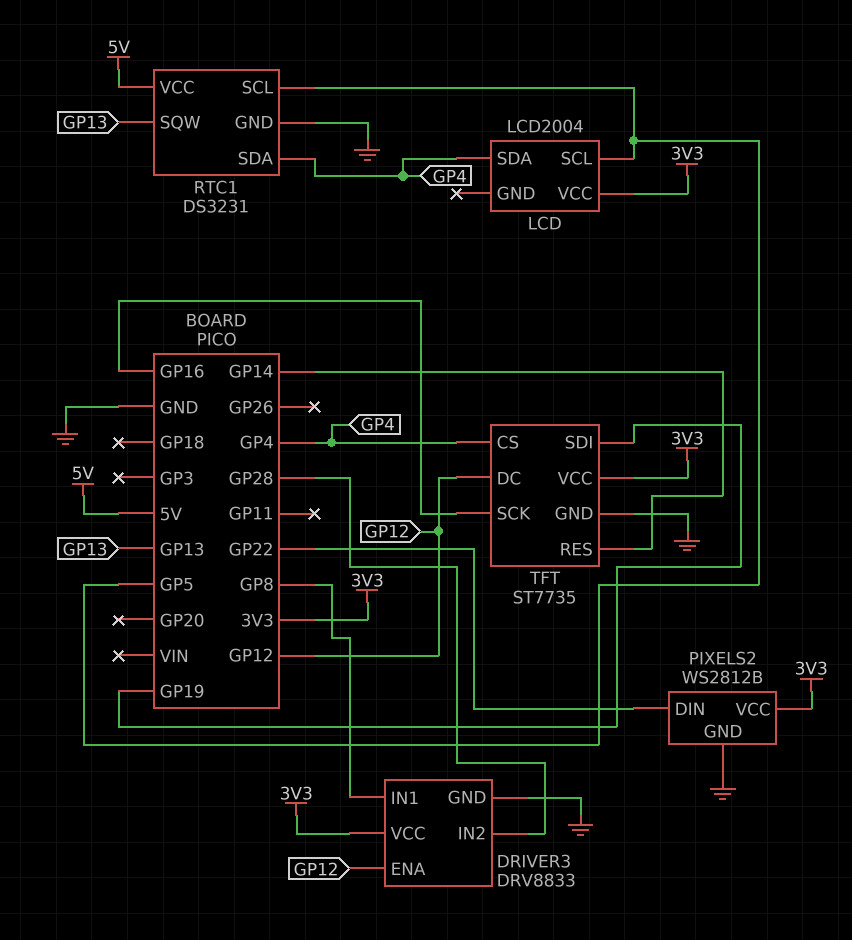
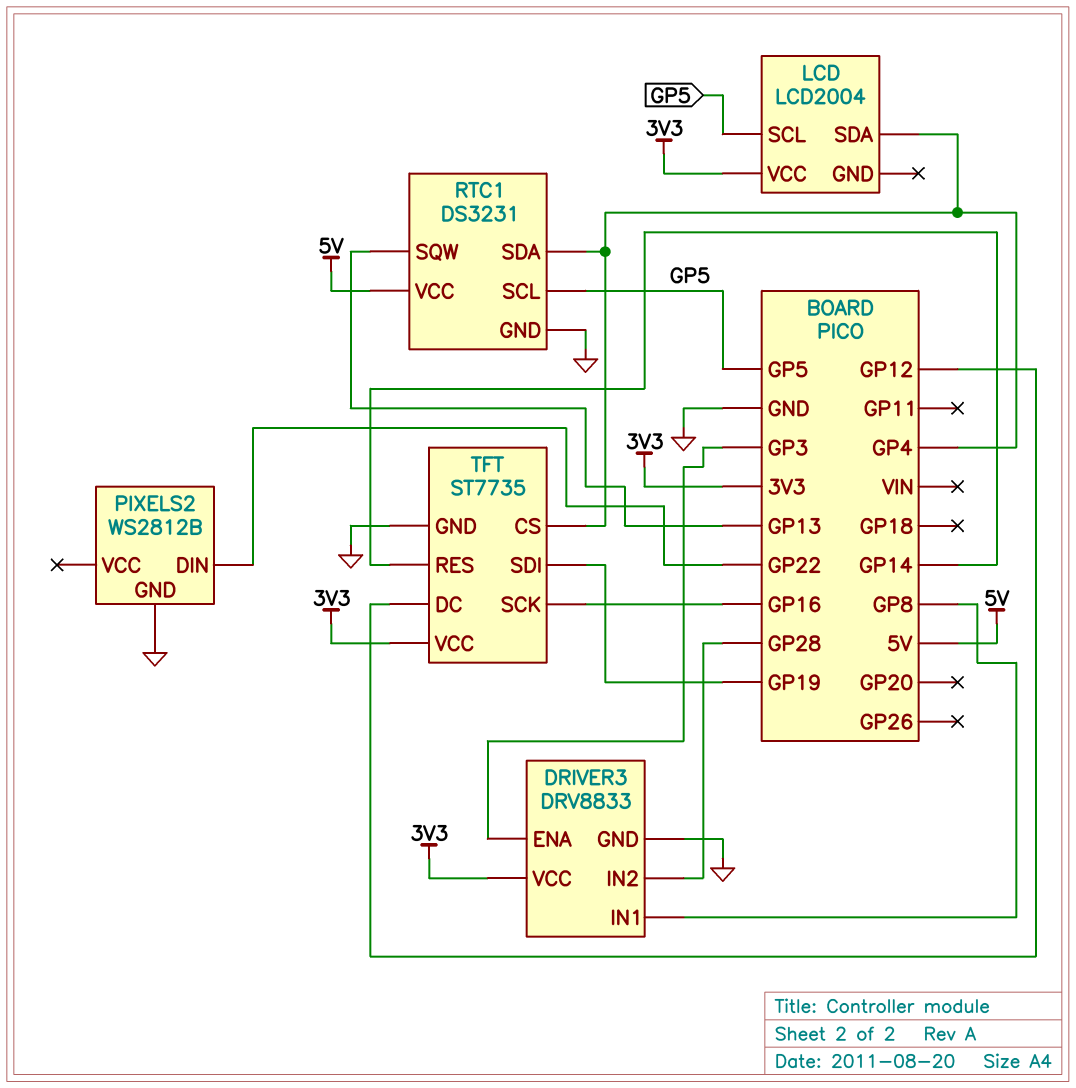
DRIVER3 pin ENA: GP12 -> GP3
PIXELS2 pin VCC: 3V3 -> none

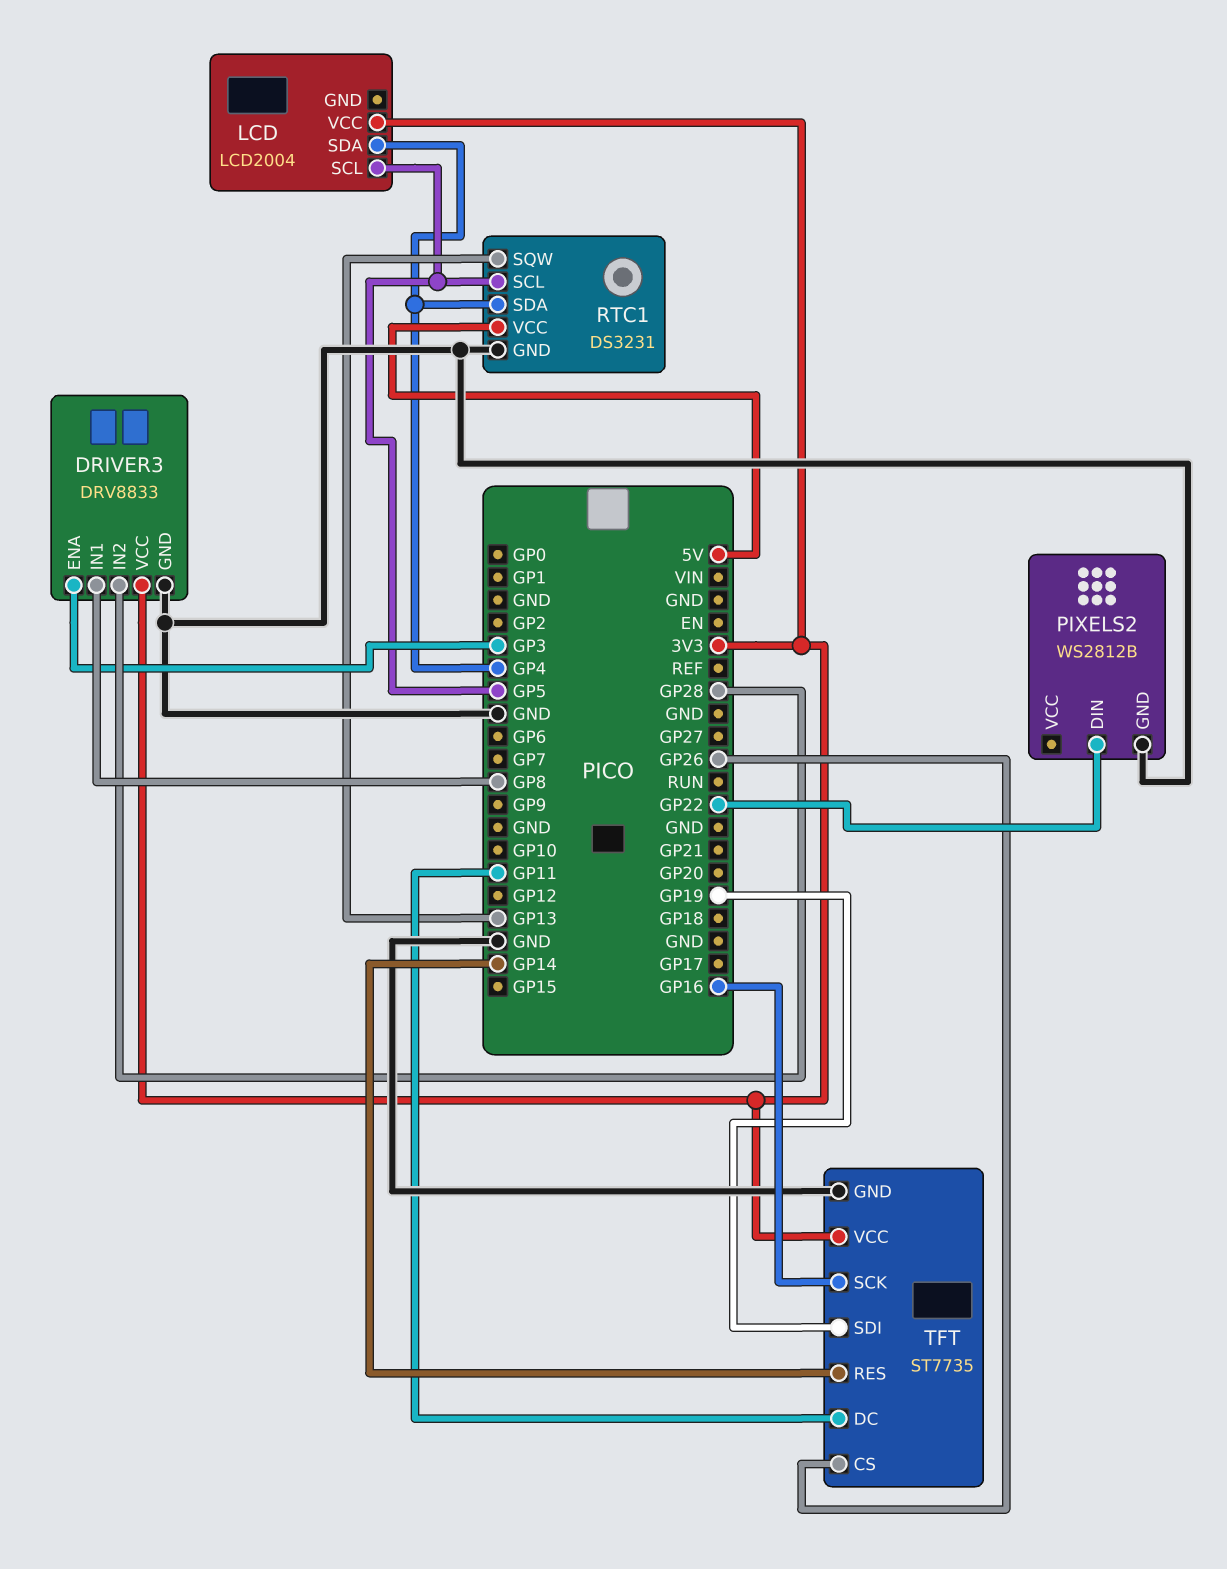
TFT pin CS: GP4 -> GP26
TFT pin DC: GP12 -> GP11

